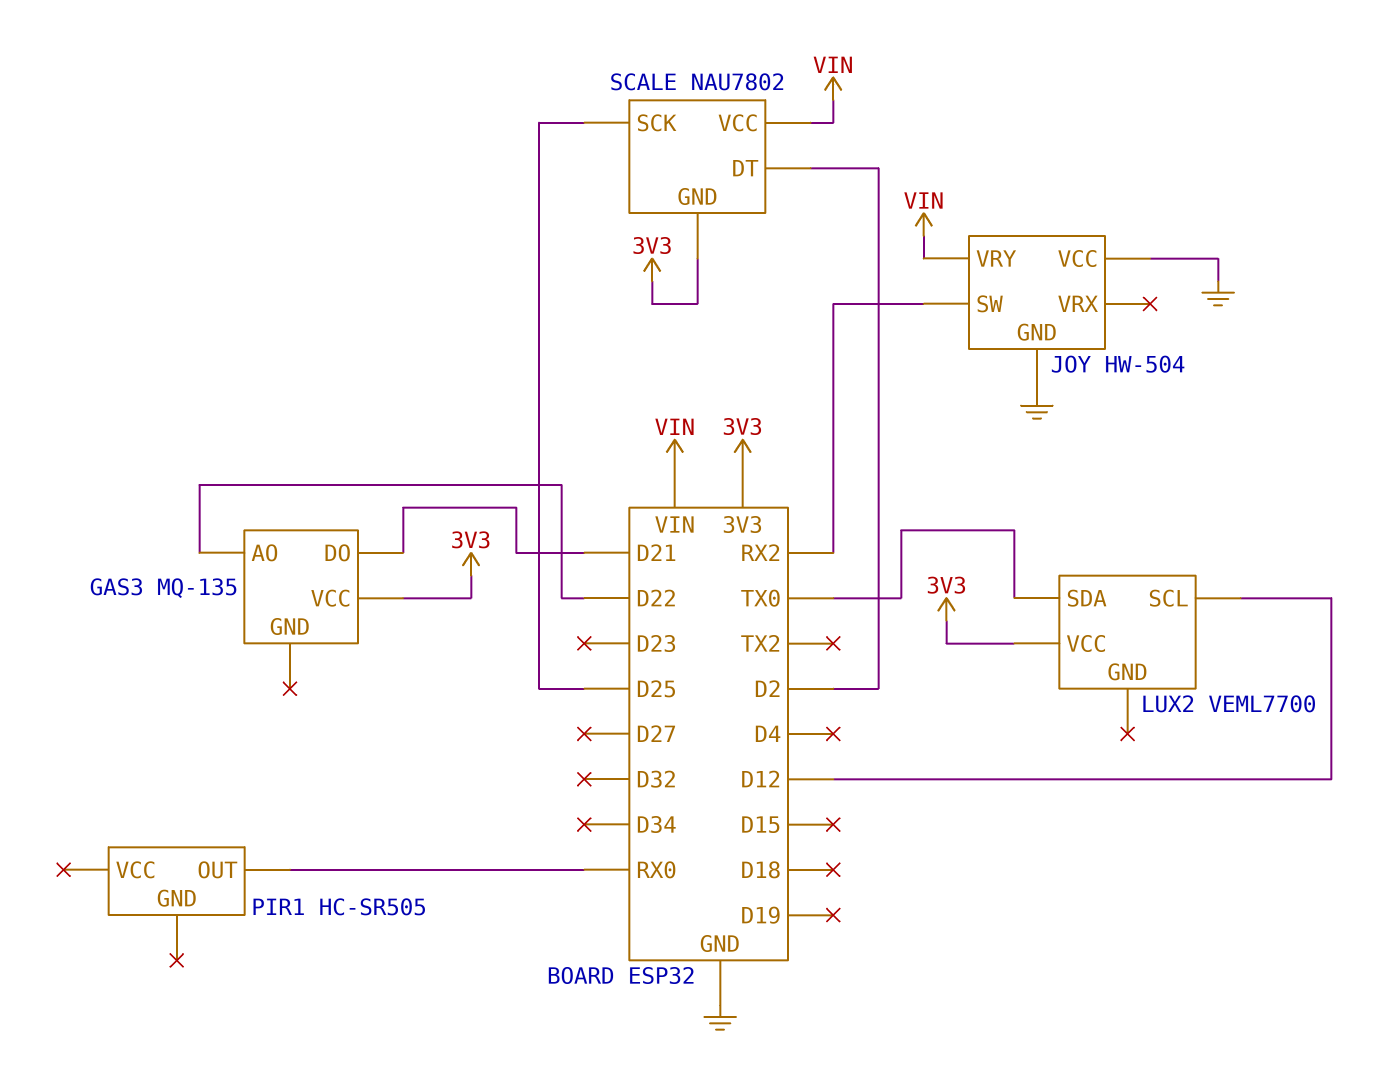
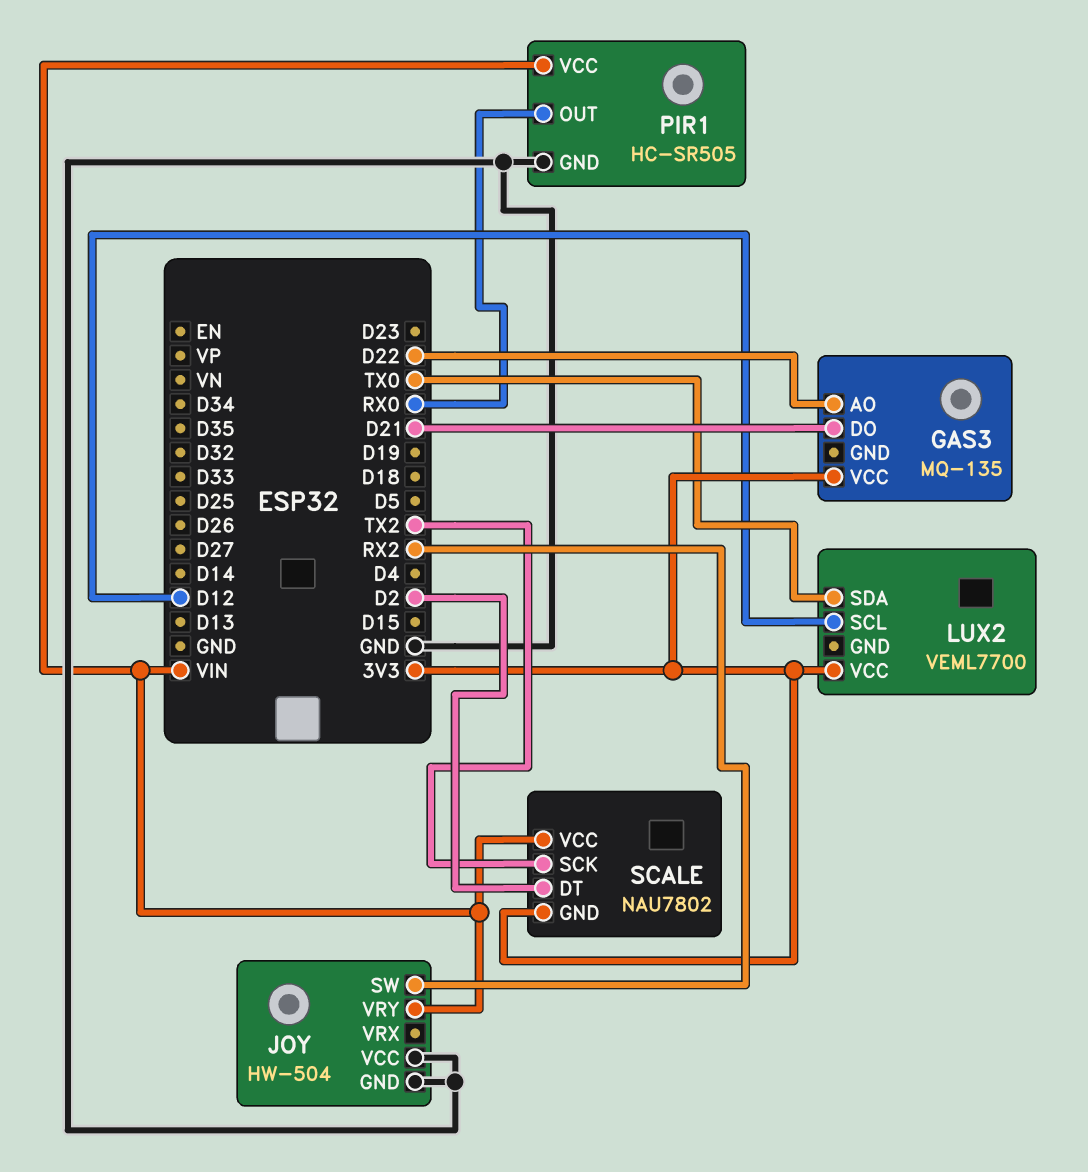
PIR1 pin GND: none -> GND
PIR1 pin VCC: none -> VIN
SCALE pin SCK: D25 -> TX2

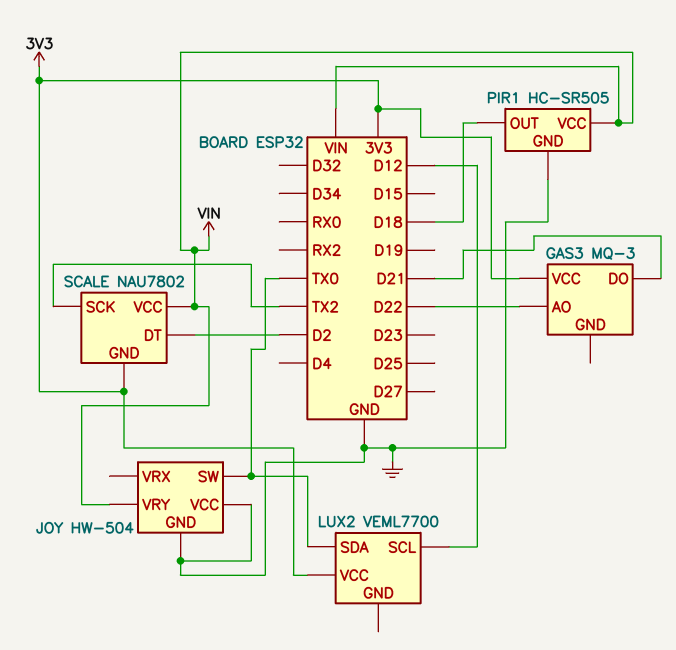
GAS3: MQ-135 -> MQ-3
JOY pin SW: RX2 -> TX0
PIR1 pin OUT: RX0 -> D18

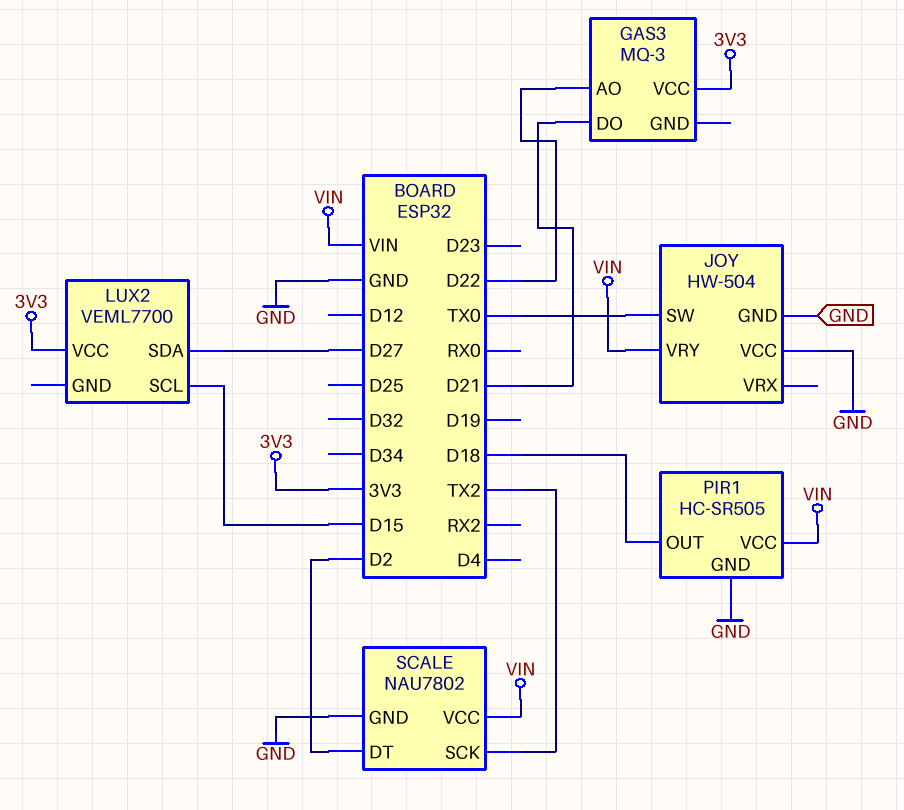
LUX2 pin SCL: D12 -> D15
LUX2 pin SDA: TX0 -> D27
SCALE pin GND: 3V3 -> GND

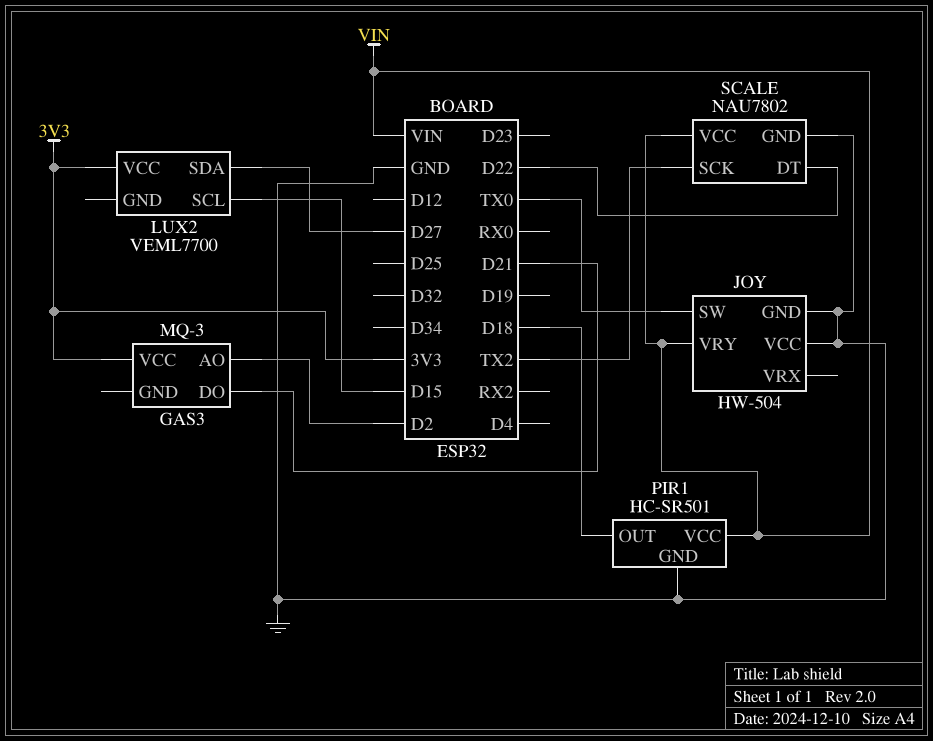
GAS3 pin AO: D22 -> D2
PIR1: HC-SR505 -> HC-SR501
SCALE pin DT: D2 -> D22

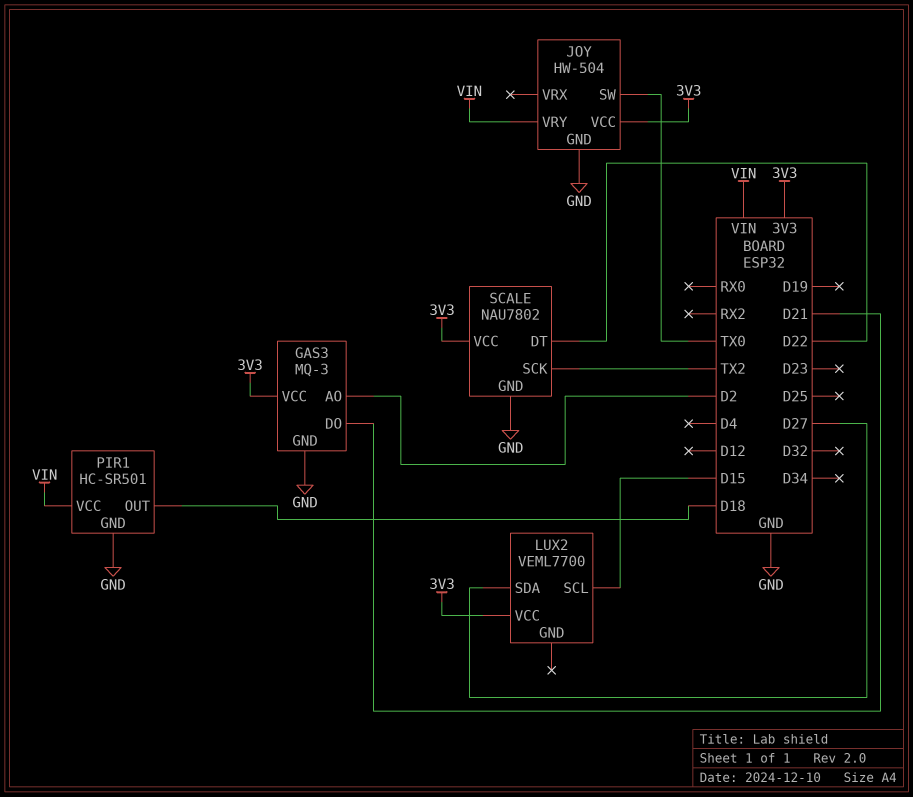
GAS3 pin GND: none -> GND
JOY pin VCC: GND -> 3V3
SCALE pin VCC: VIN -> 3V3

